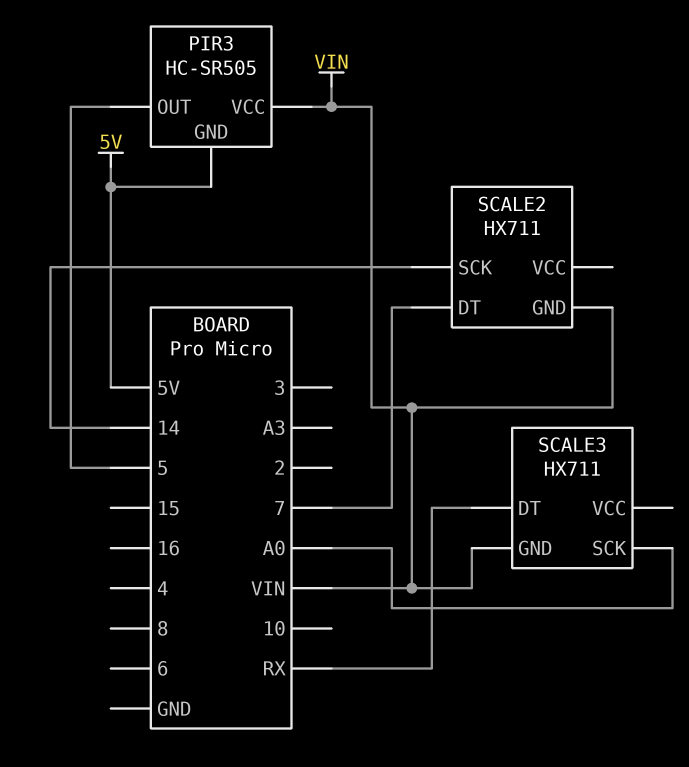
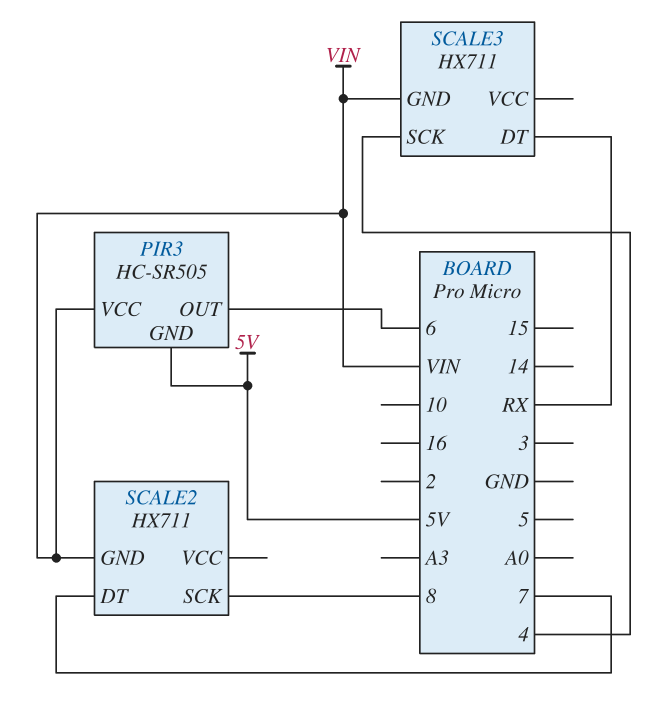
PIR3 pin OUT: 5 -> 6
SCALE2 pin SCK: 14 -> 8
SCALE3 pin SCK: A0 -> 4

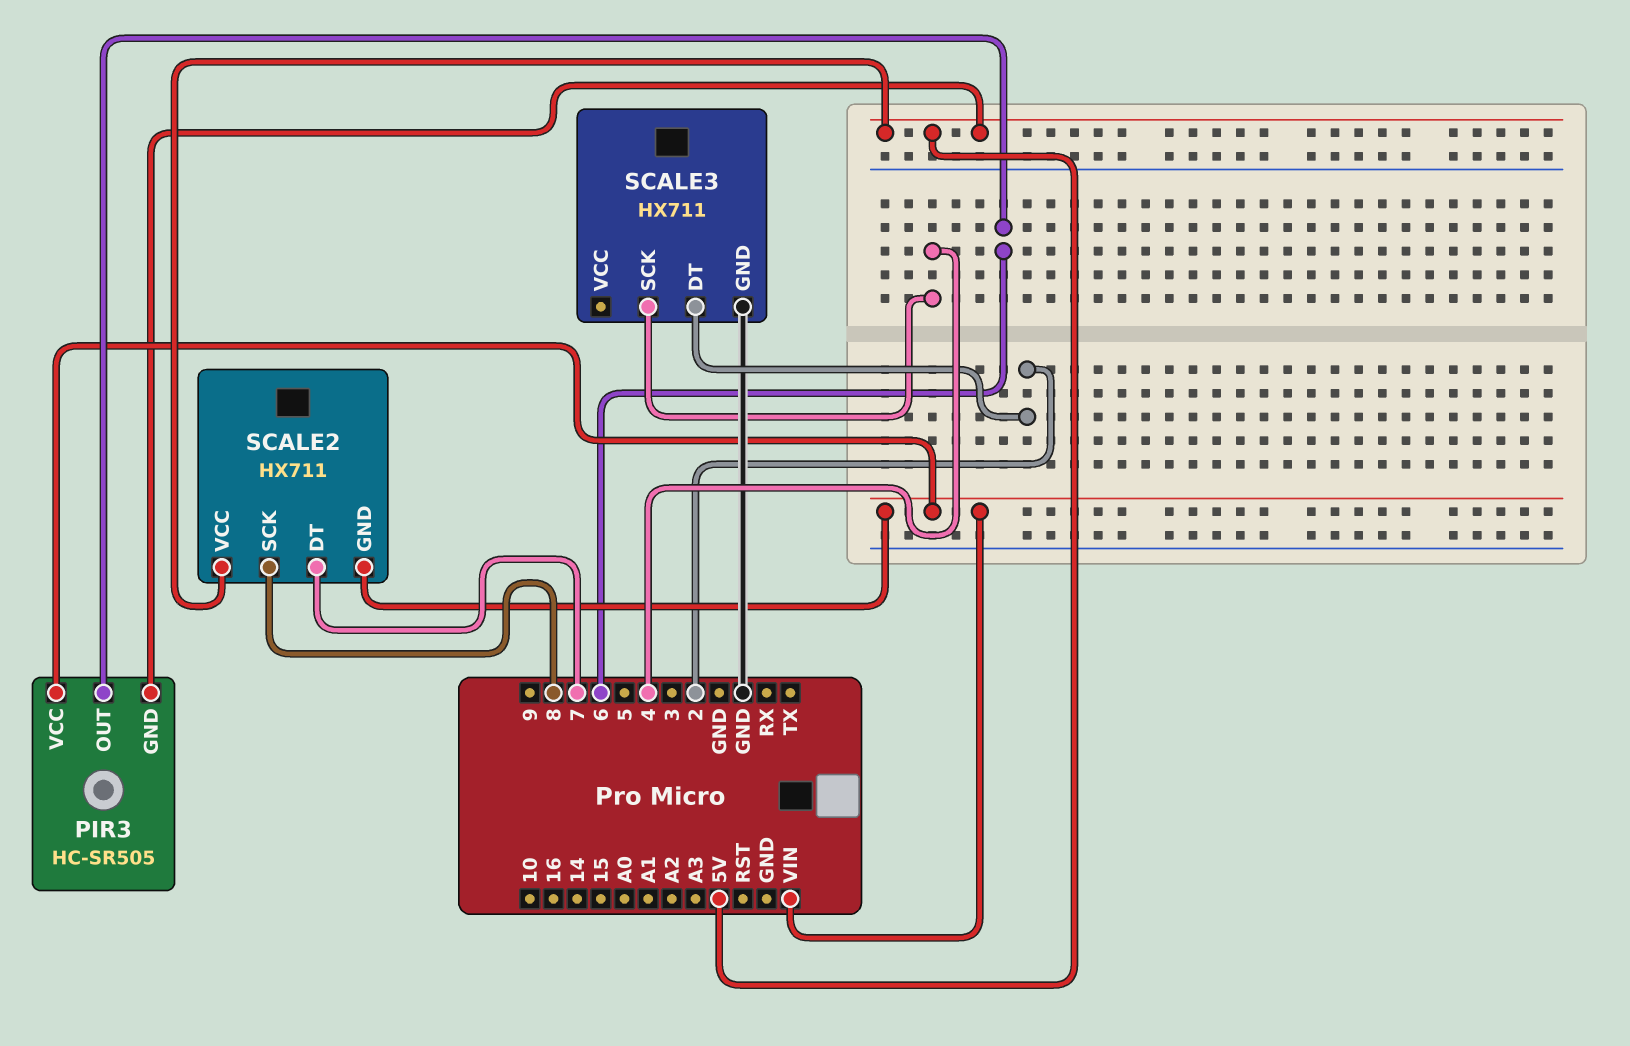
SCALE2 pin VCC: none -> 5V
SCALE3 pin DT: RX -> 2
SCALE3 pin GND: VIN -> GND

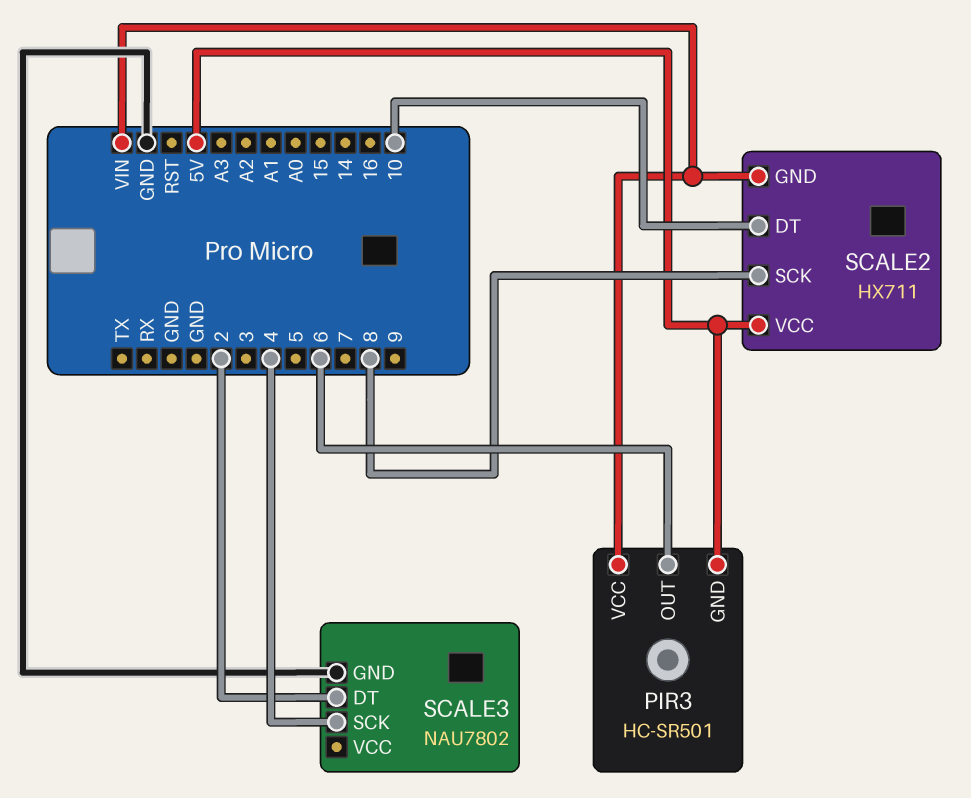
PIR3: HC-SR505 -> HC-SR501
SCALE2 pin DT: 7 -> 10
SCALE3: HX711 -> NAU7802

